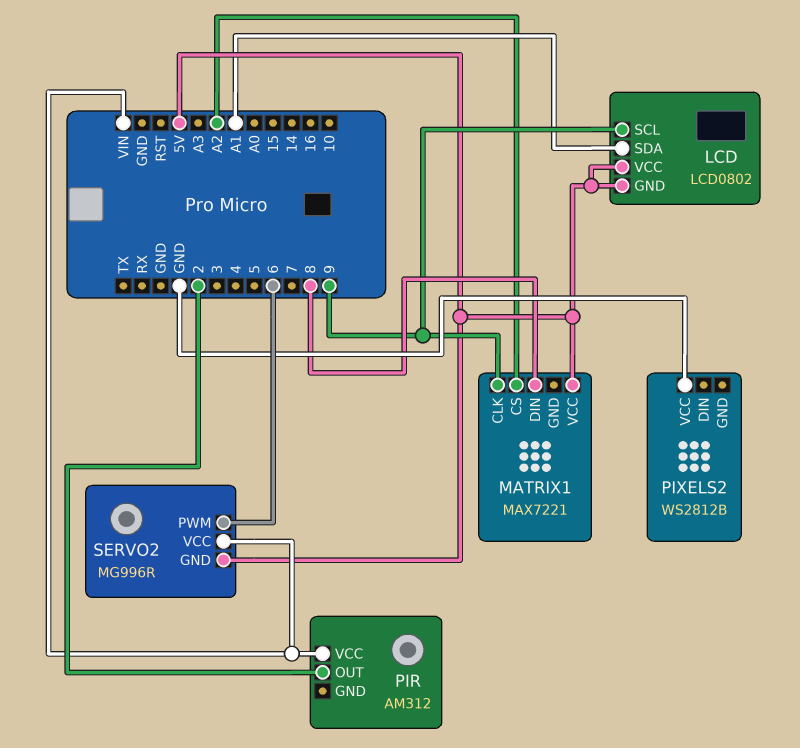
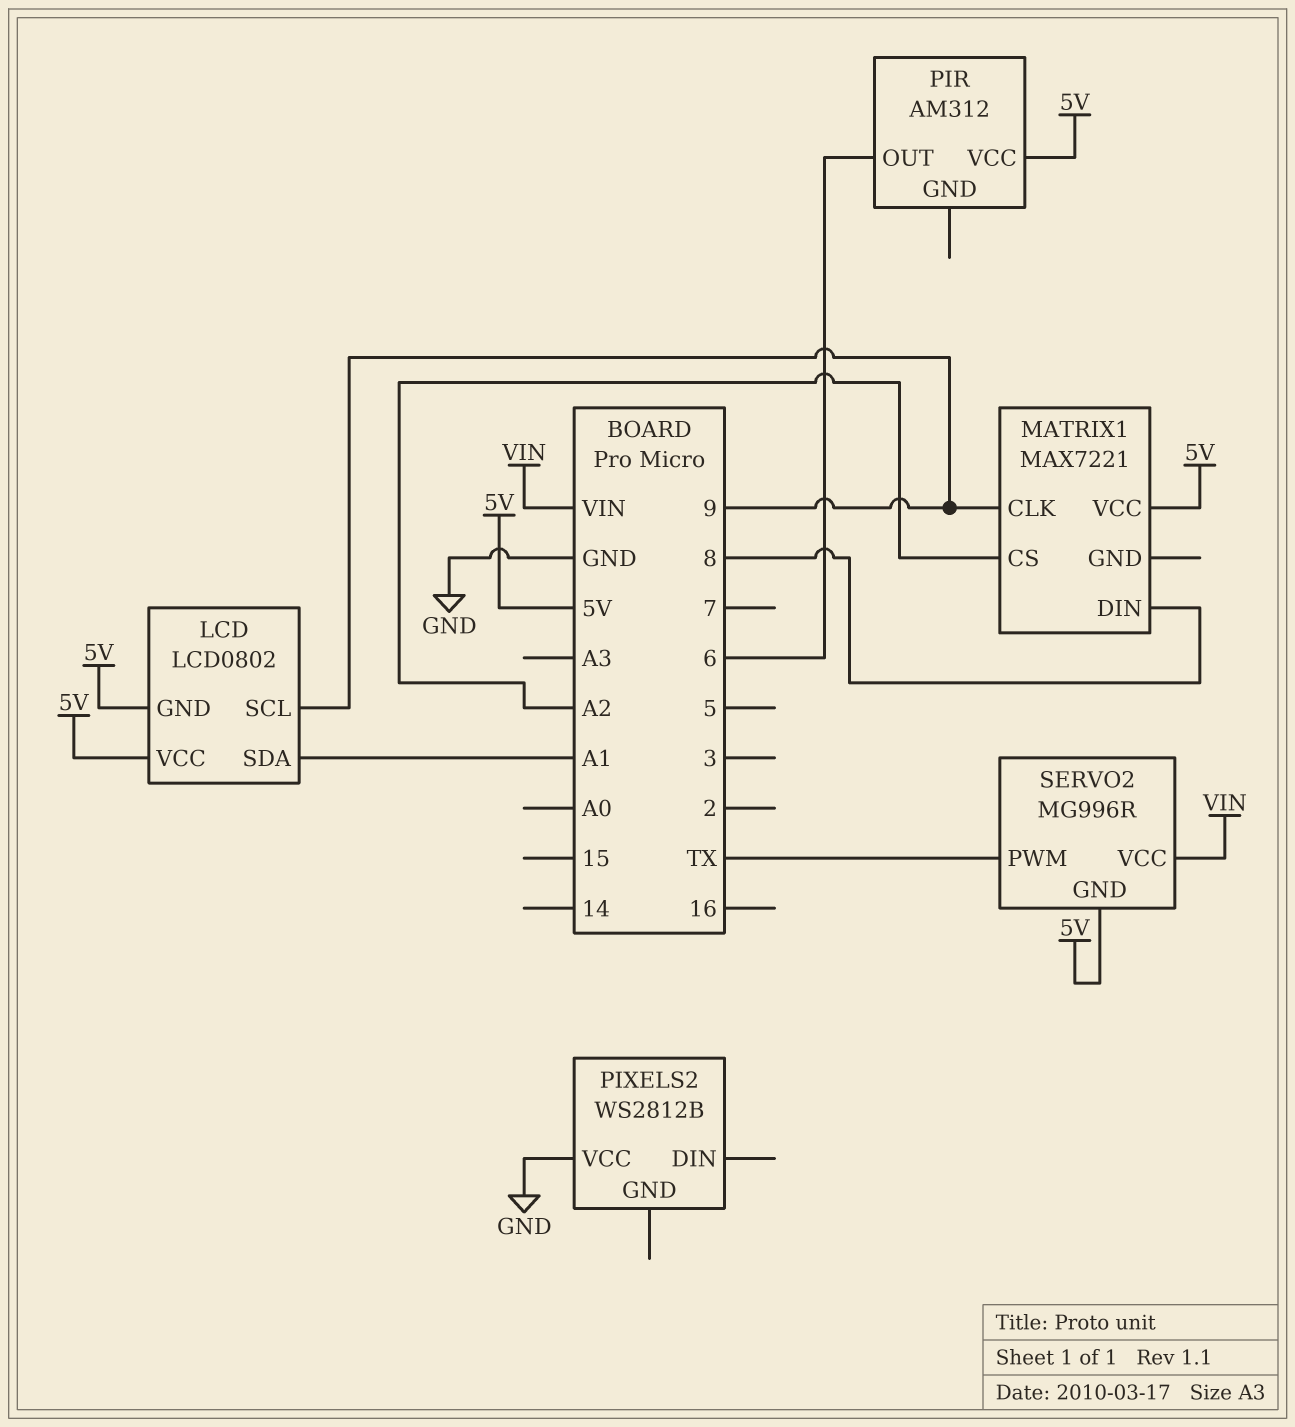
PIR pin OUT: 2 -> 6
PIR pin VCC: VIN -> 5V
SERVO2 pin PWM: 6 -> TX

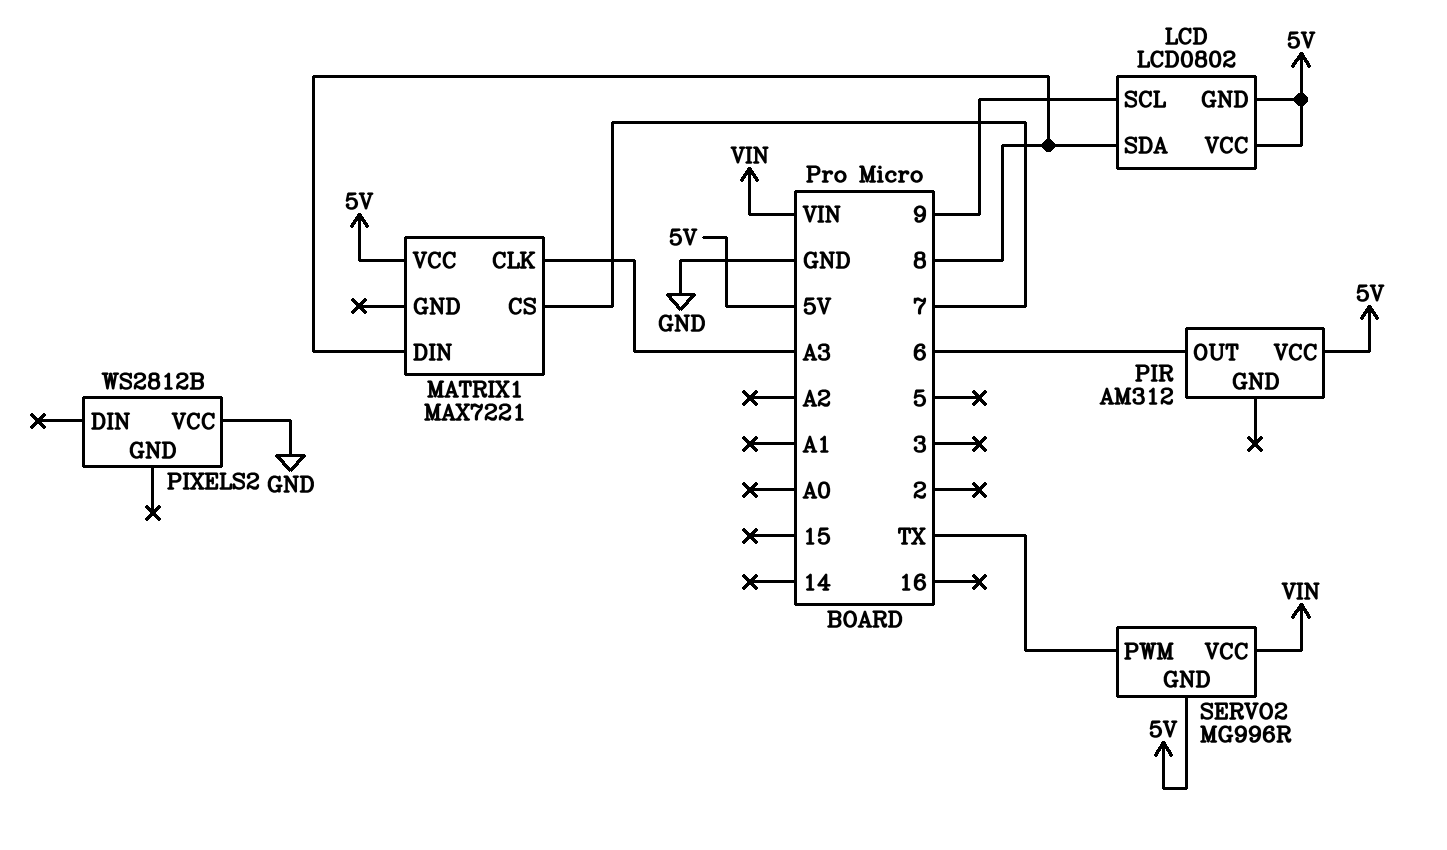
LCD pin SDA: A1 -> 8
MATRIX1 pin CLK: 9 -> A3
MATRIX1 pin CS: A2 -> 7

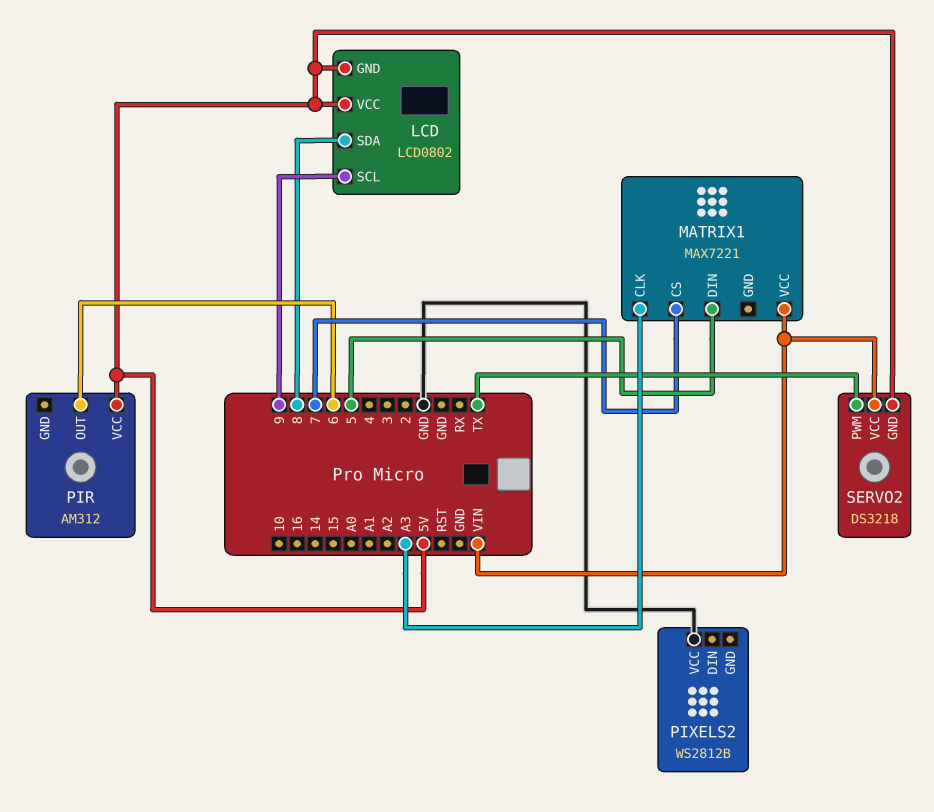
MATRIX1 pin DIN: 8 -> 5
MATRIX1 pin VCC: 5V -> VIN
SERVO2: MG996R -> DS3218

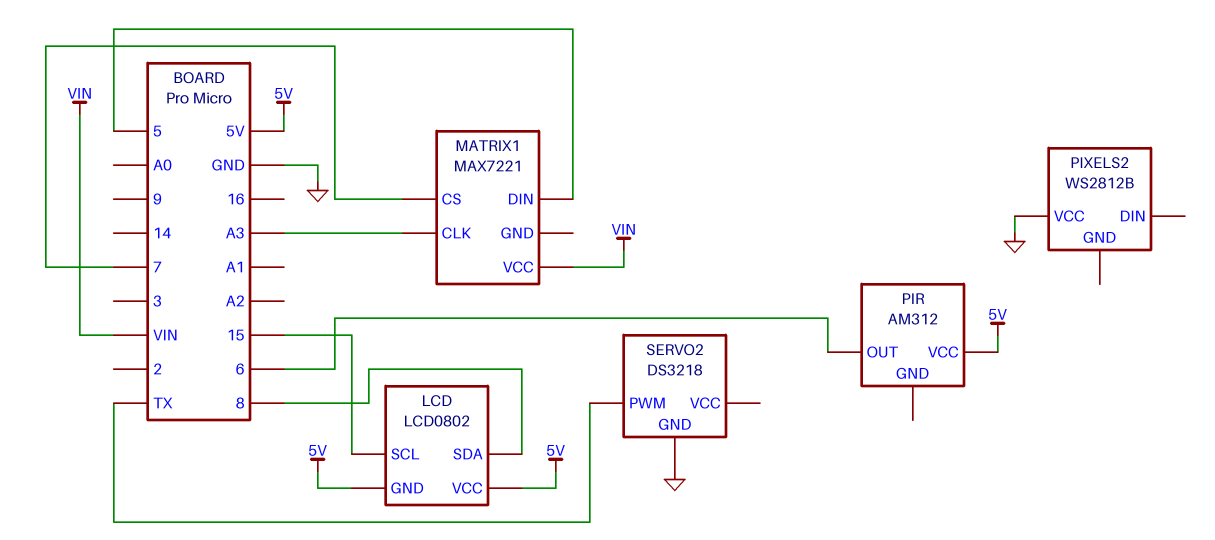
LCD pin SCL: 9 -> 15
SERVO2 pin GND: 5V -> GND
SERVO2 pin VCC: VIN -> none

